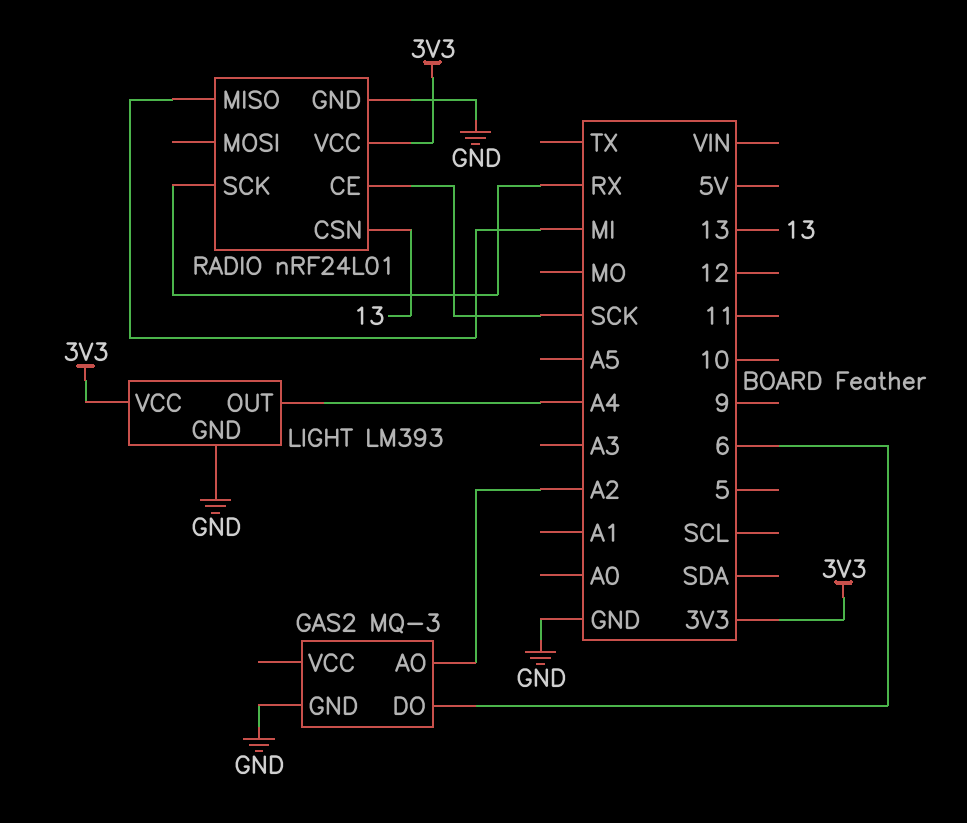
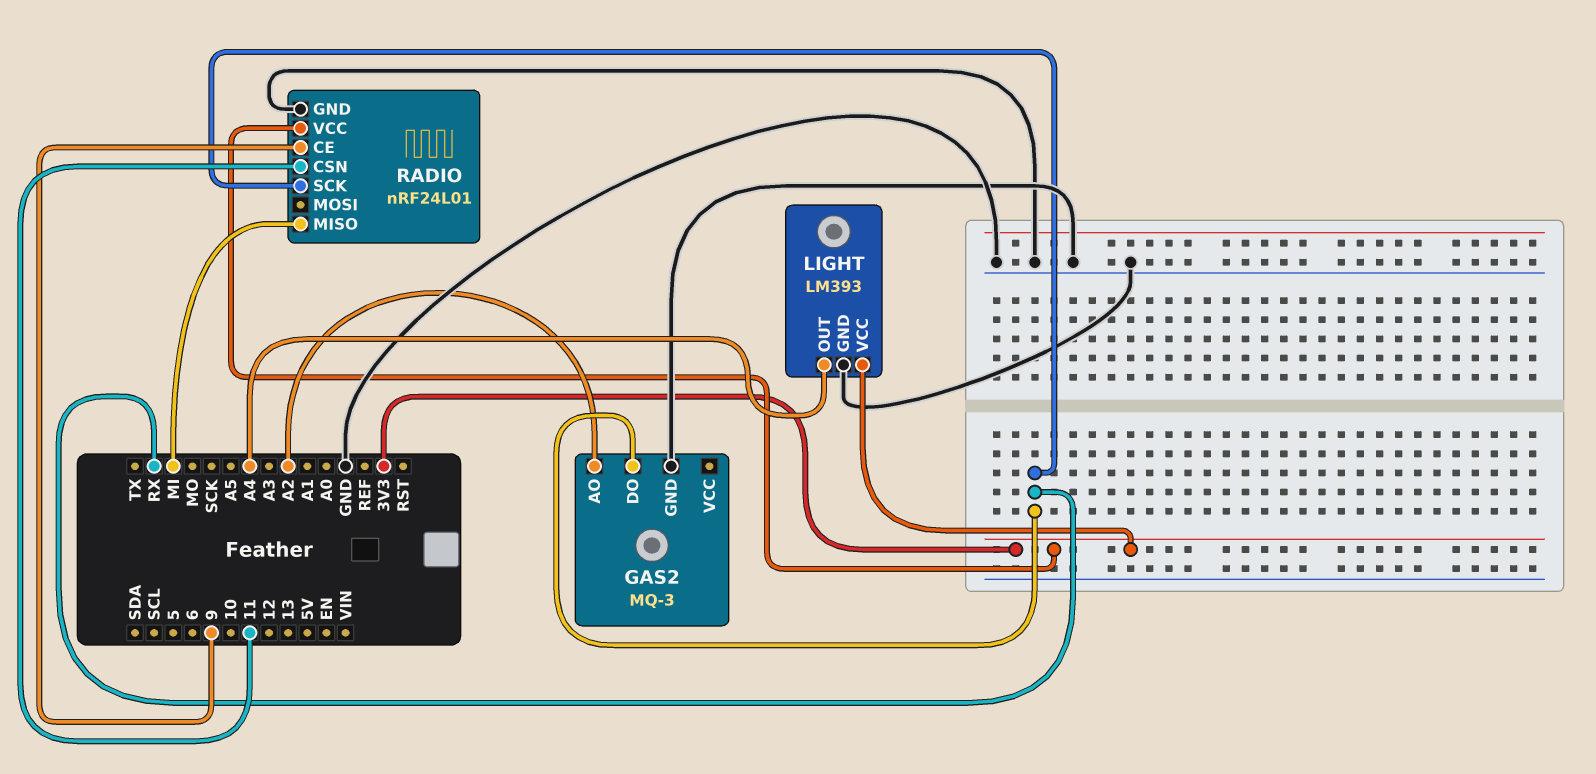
GAS2 pin DO: 6 -> RX
RADIO pin CE: SCK -> 9
RADIO pin CSN: 13 -> 11

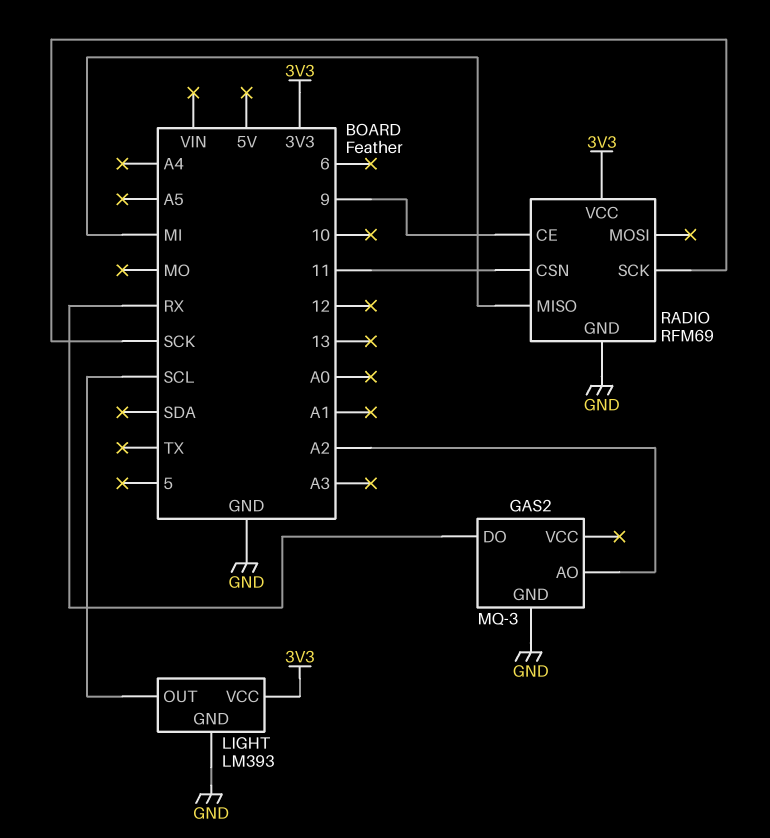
LIGHT pin OUT: A4 -> SCL
RADIO: nRF24L01 -> RFM69
RADIO pin SCK: RX -> SCK

